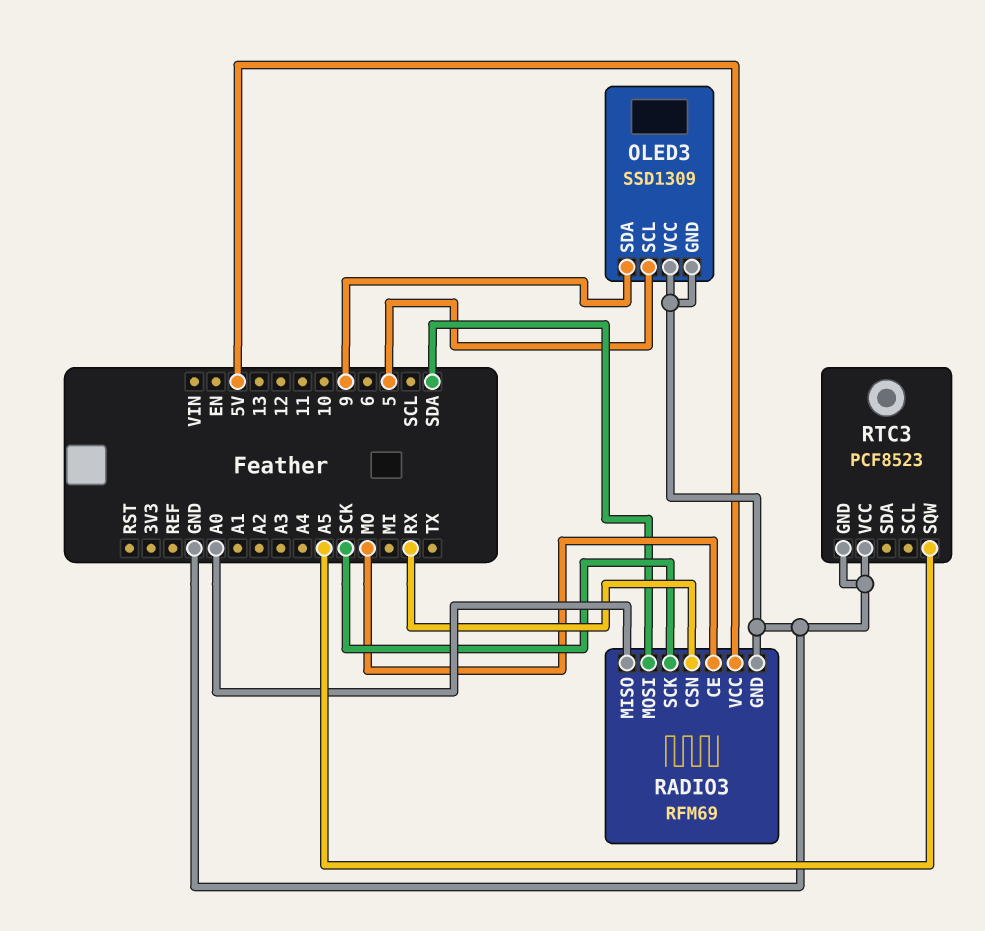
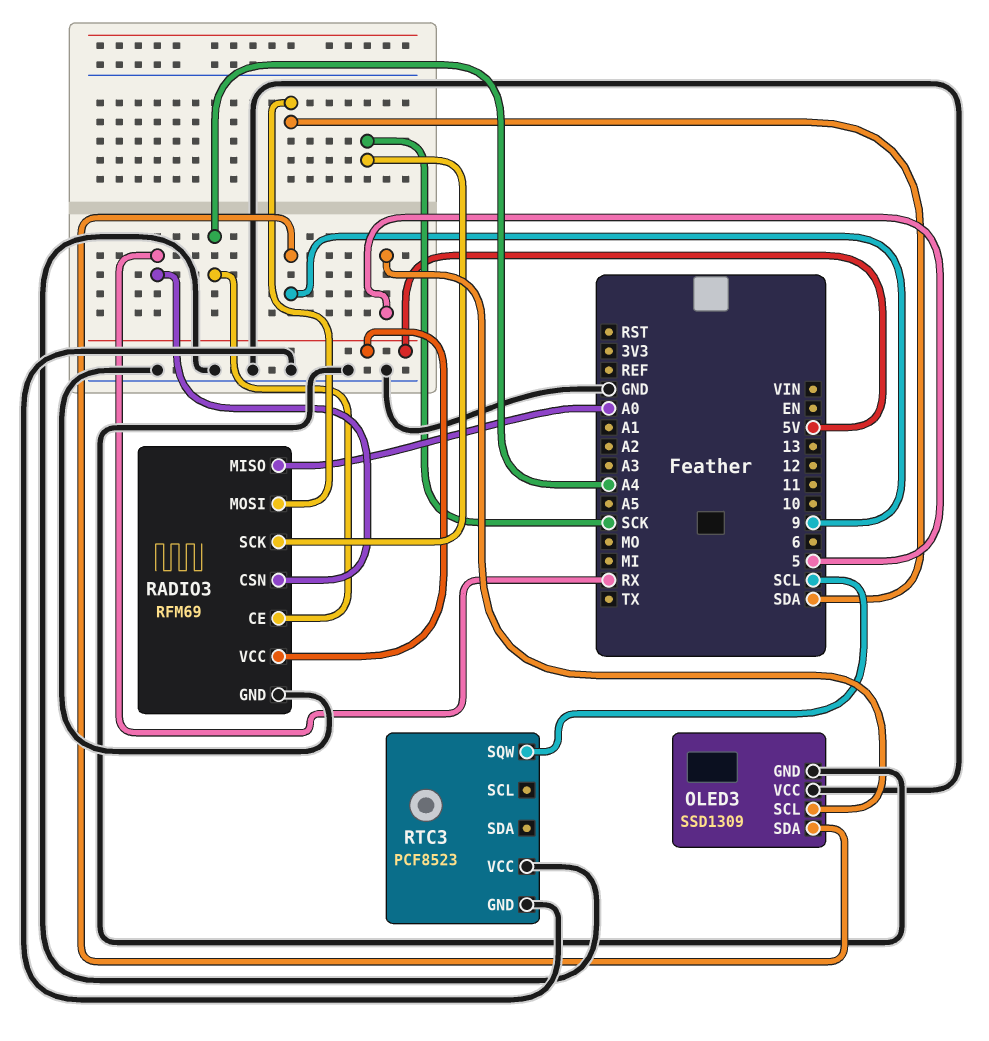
RADIO3 pin CE: MO -> A4
RTC3 pin SQW: A5 -> SCL

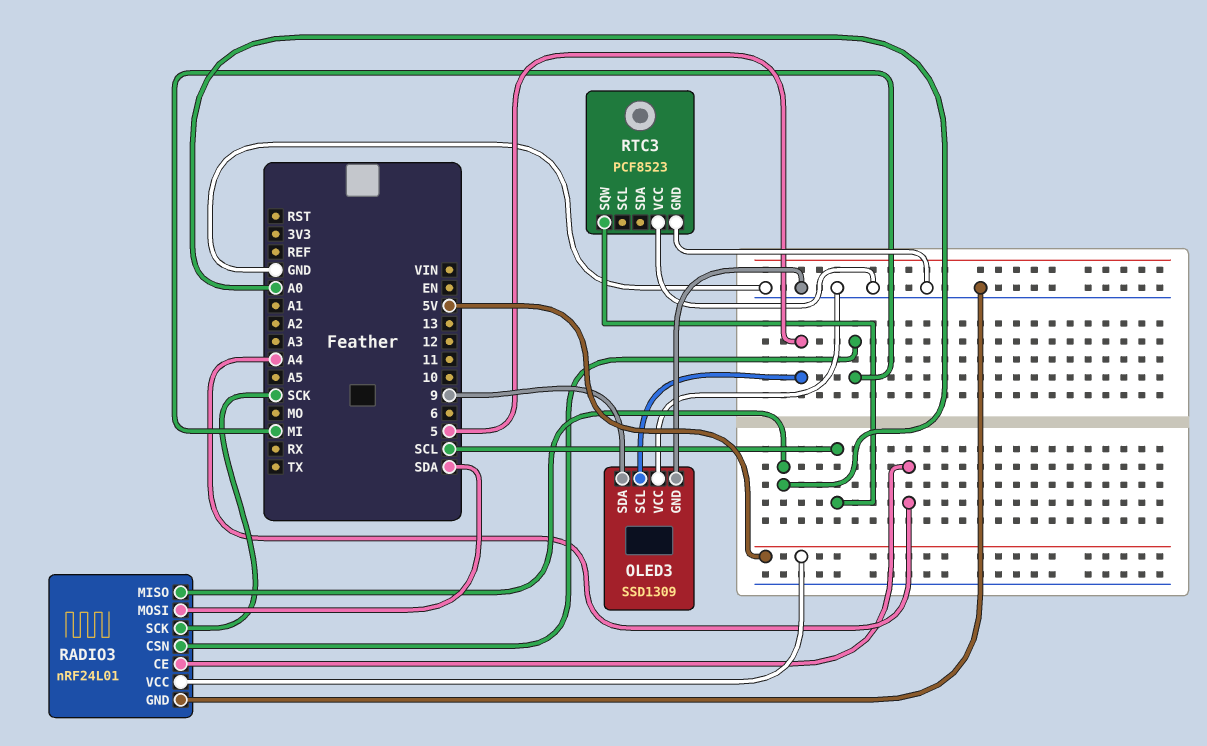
RADIO3: RFM69 -> nRF24L01
RADIO3 pin CSN: RX -> MI

